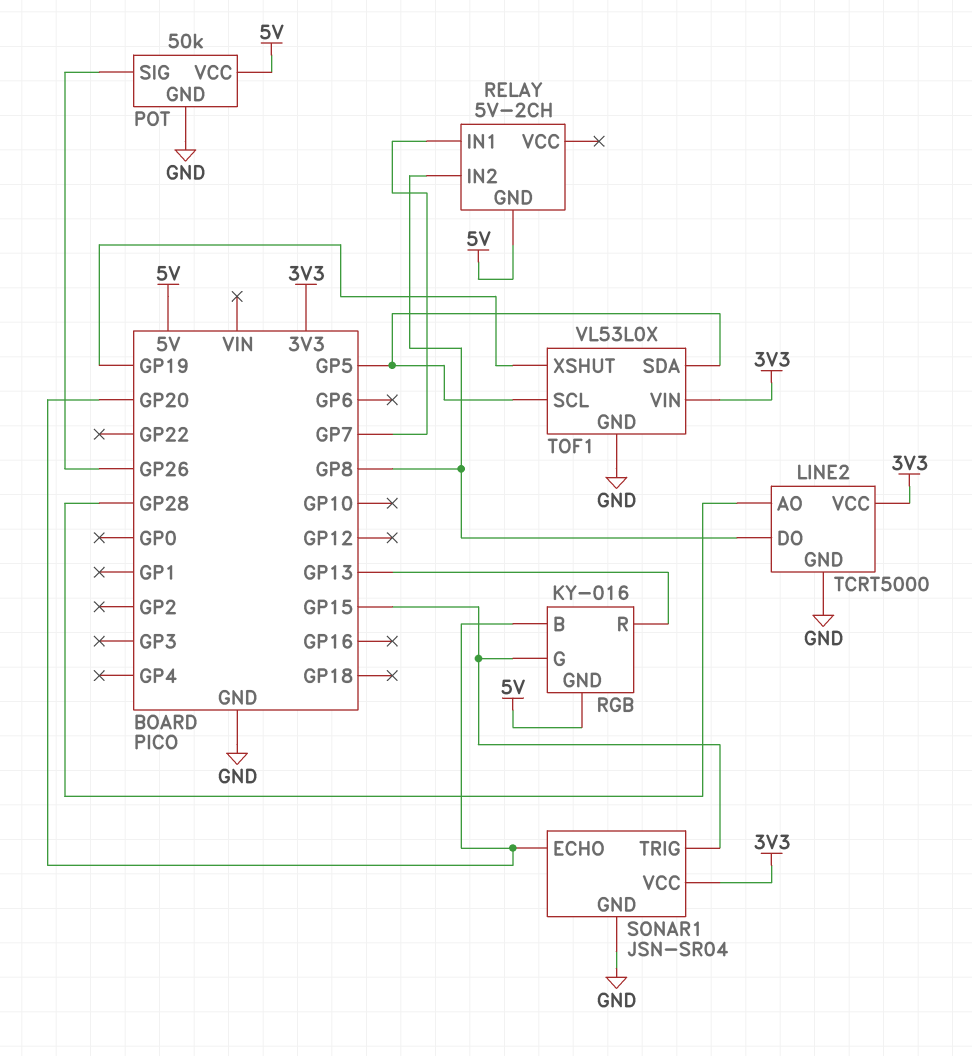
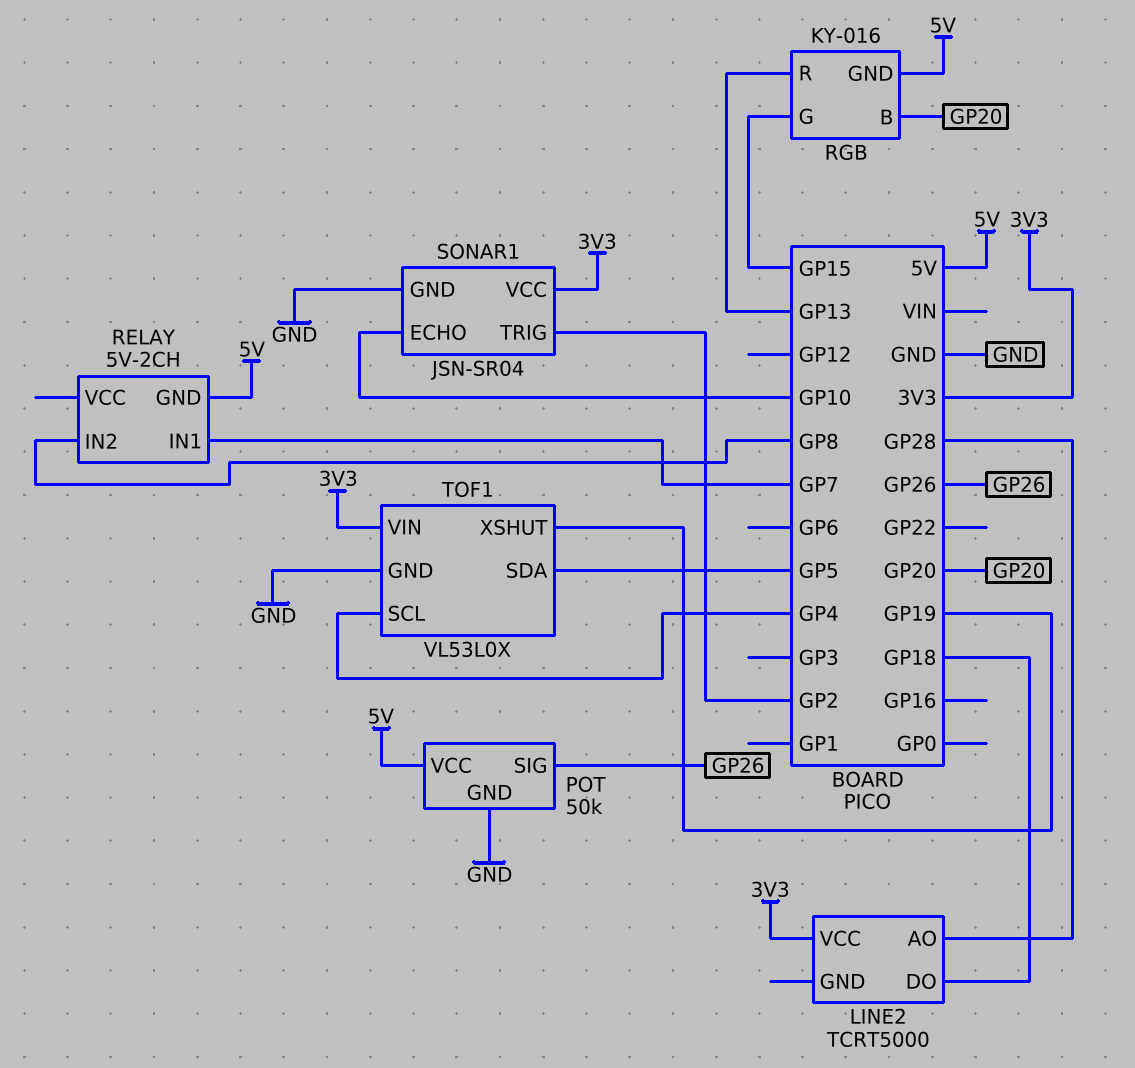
LINE2 pin DO: GP8 -> GP18
LINE2 pin GND: GND -> none
SONAR1 pin ECHO: GP20 -> GP10
SONAR1 pin TRIG: GP15 -> GP2
TOF1 pin SCL: GP5 -> GP4

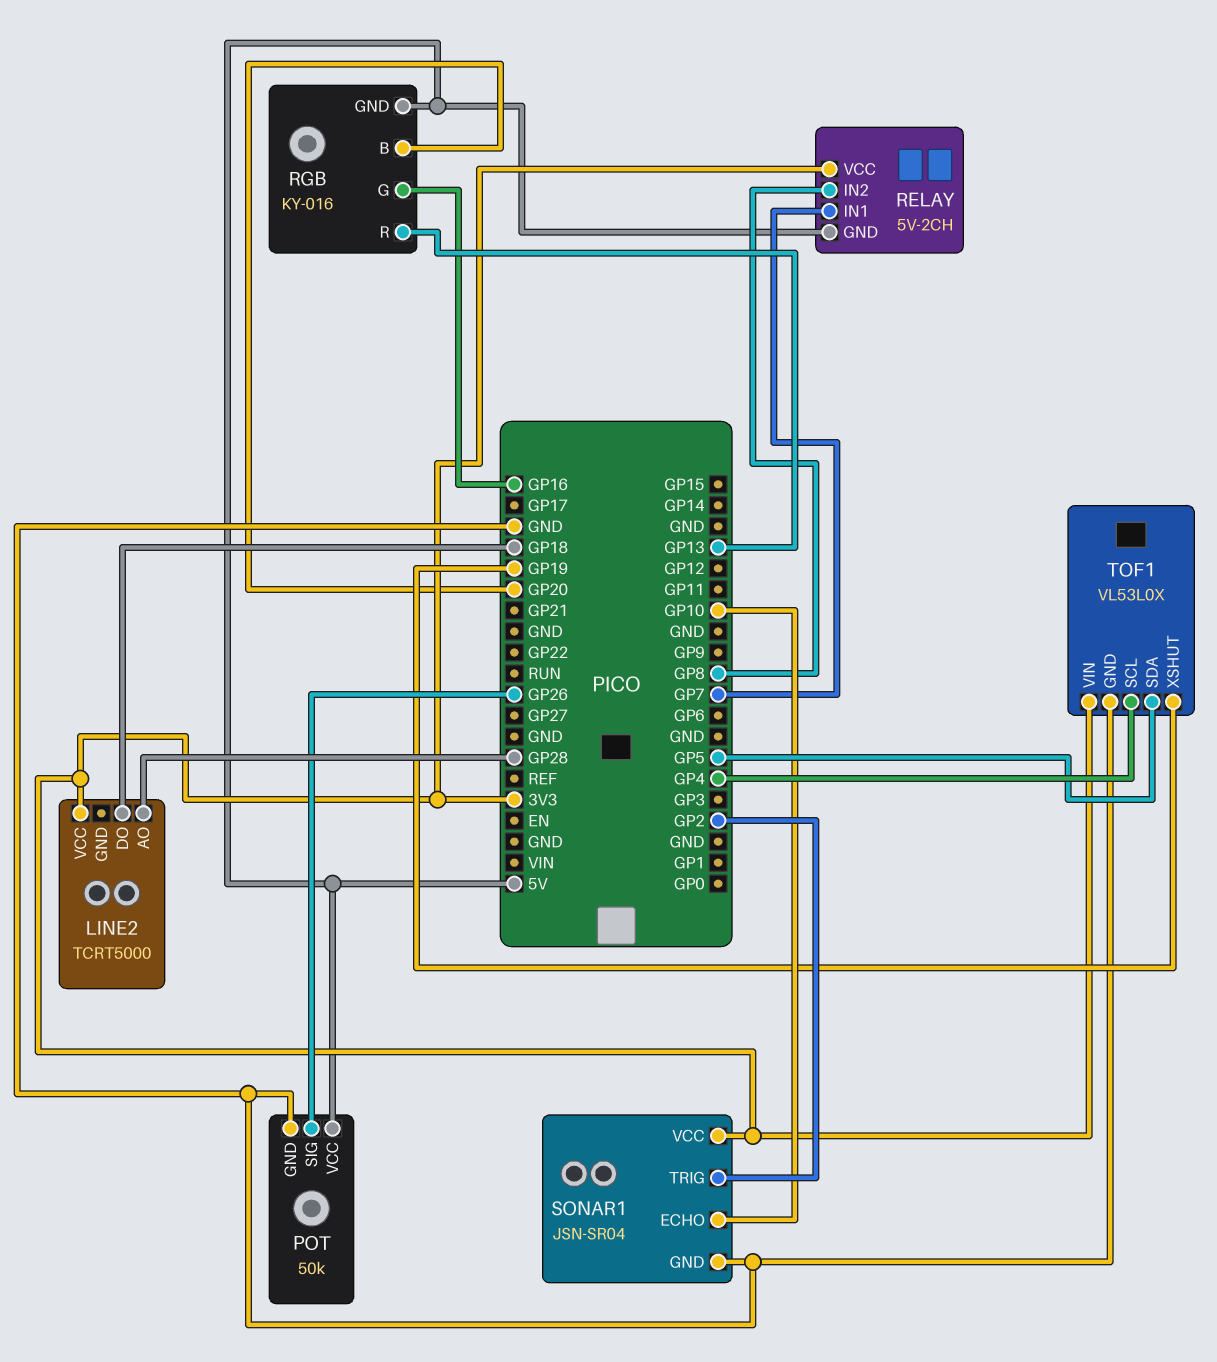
RELAY pin VCC: none -> 3V3
RGB pin G: GP15 -> GP16

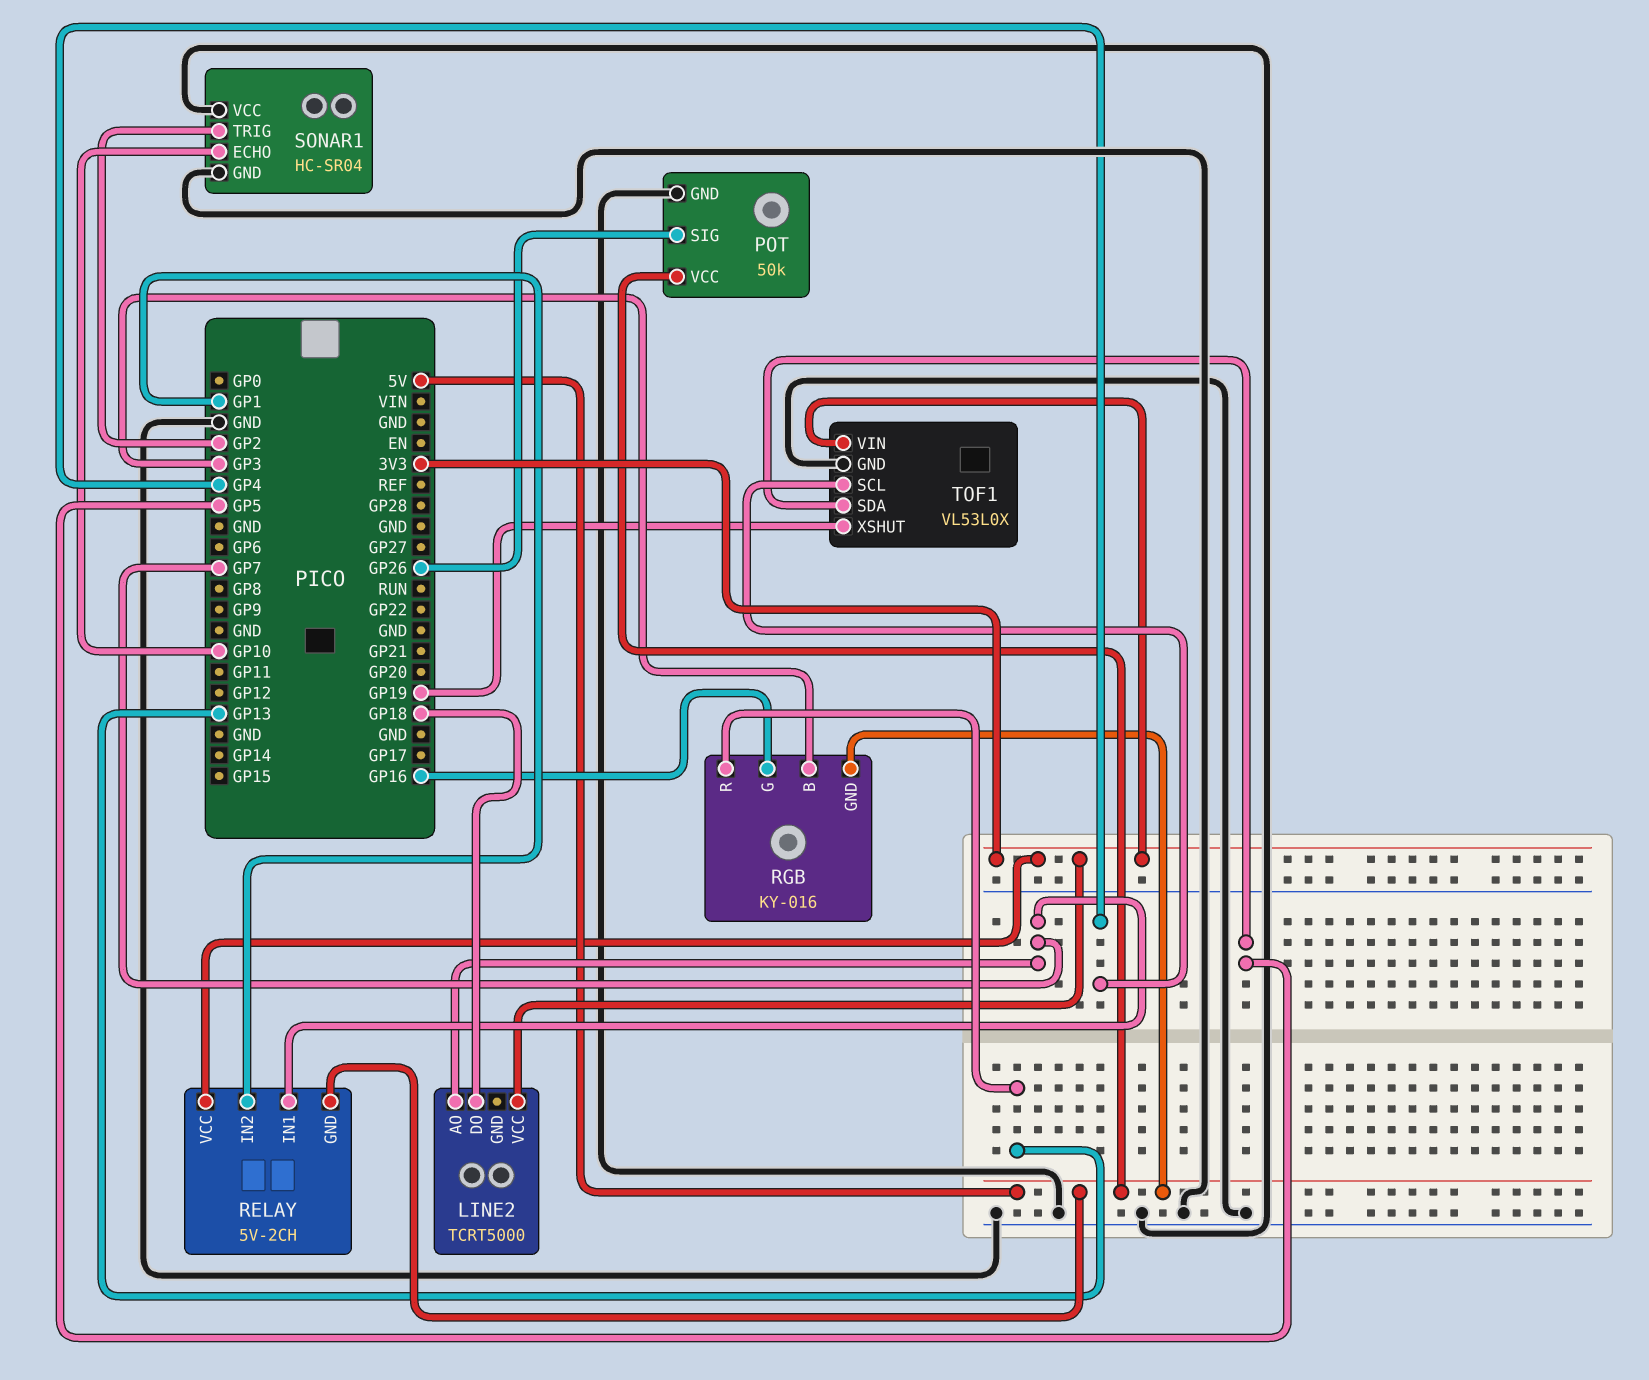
LINE2 pin AO: GP28 -> GP7
RELAY pin IN2: GP8 -> GP1
RGB pin B: GP20 -> GP3
SONAR1: JSN-SR04 -> HC-SR04
SONAR1 pin VCC: 3V3 -> GND

